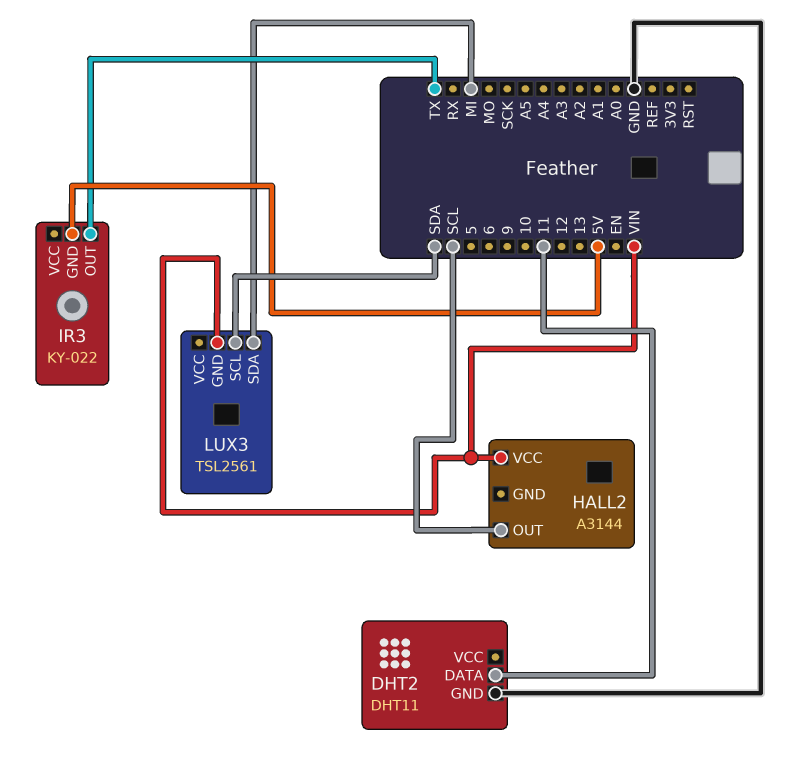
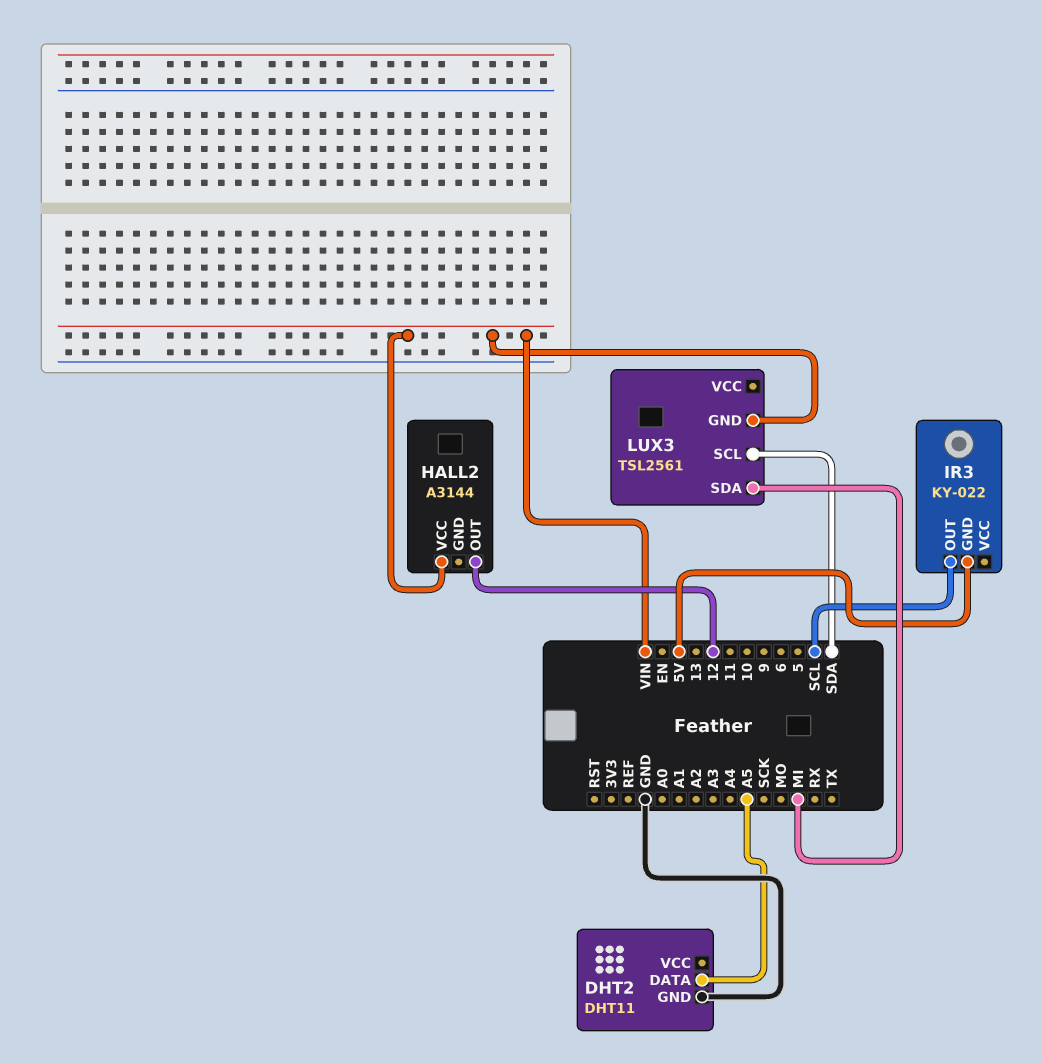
DHT2 pin DATA: 11 -> A5
HALL2 pin OUT: SCL -> 12
IR3 pin OUT: TX -> SCL

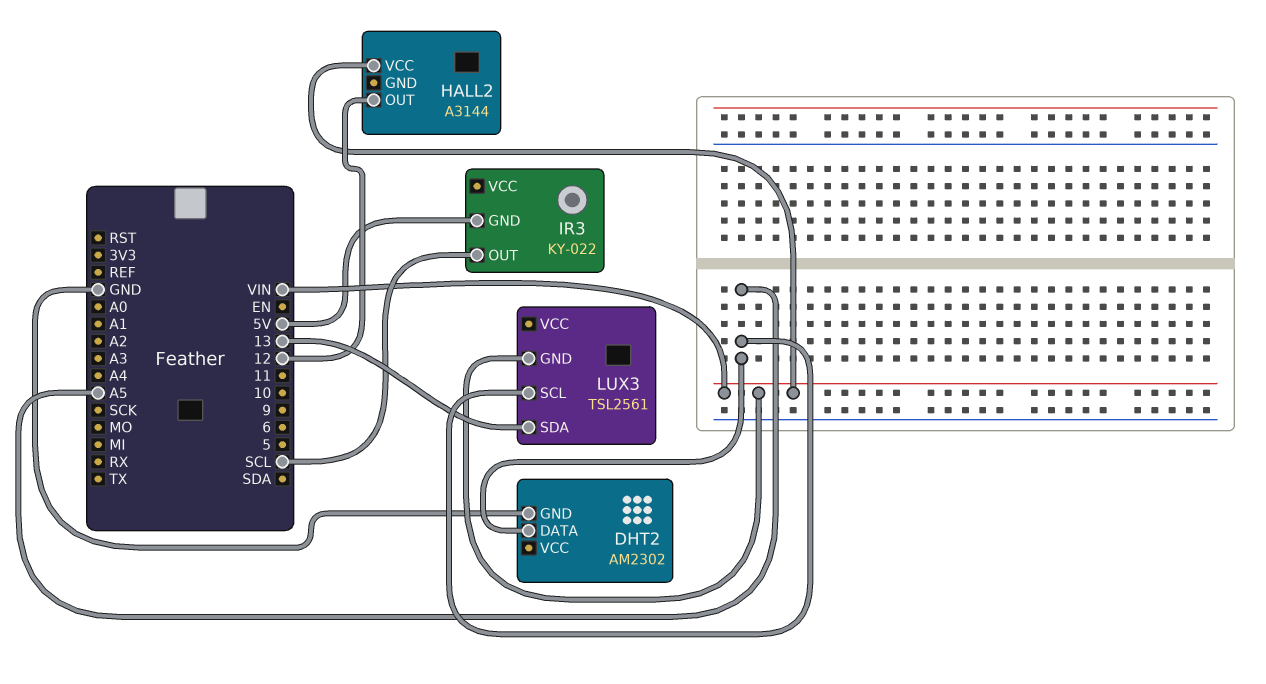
DHT2: DHT11 -> AM2302
LUX3 pin SCL: SDA -> A5
LUX3 pin SDA: MI -> 13

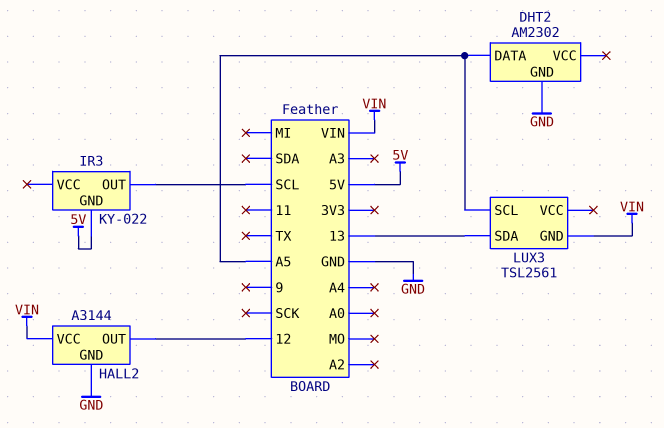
HALL2 pin GND: none -> GND

